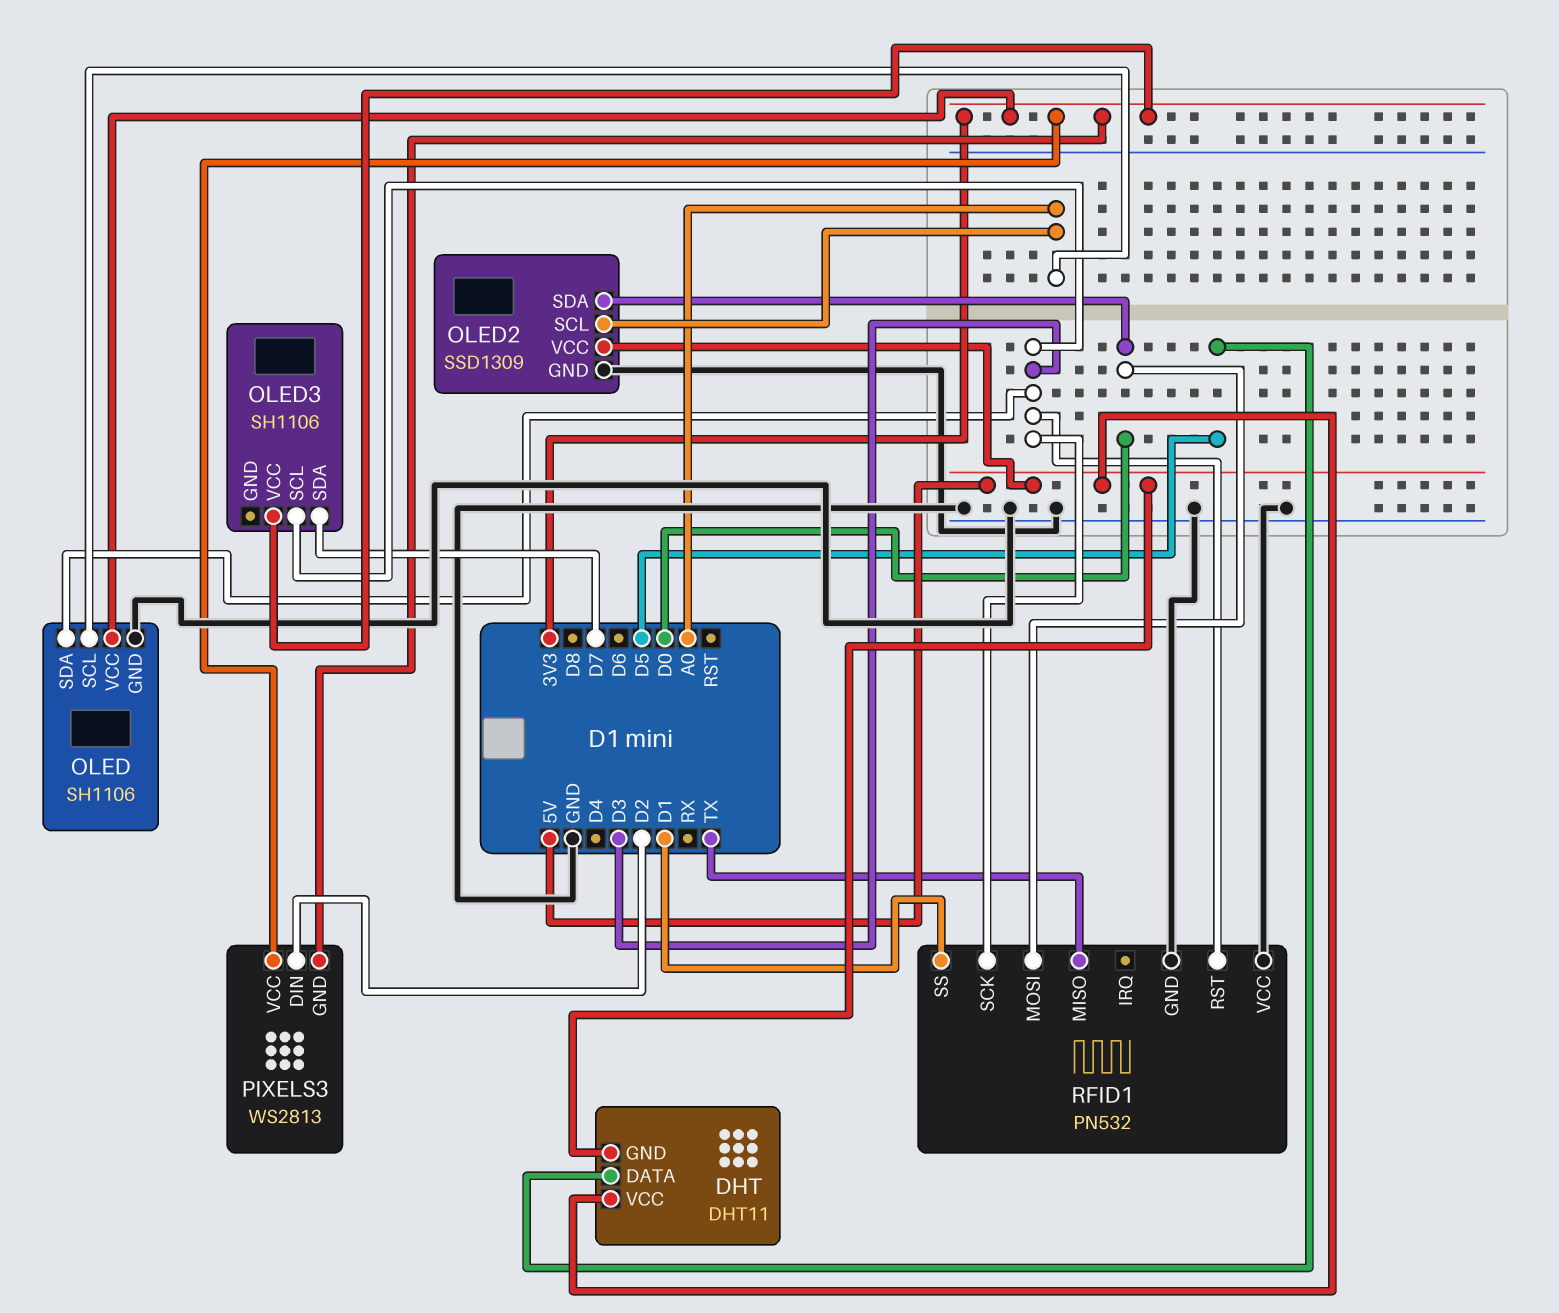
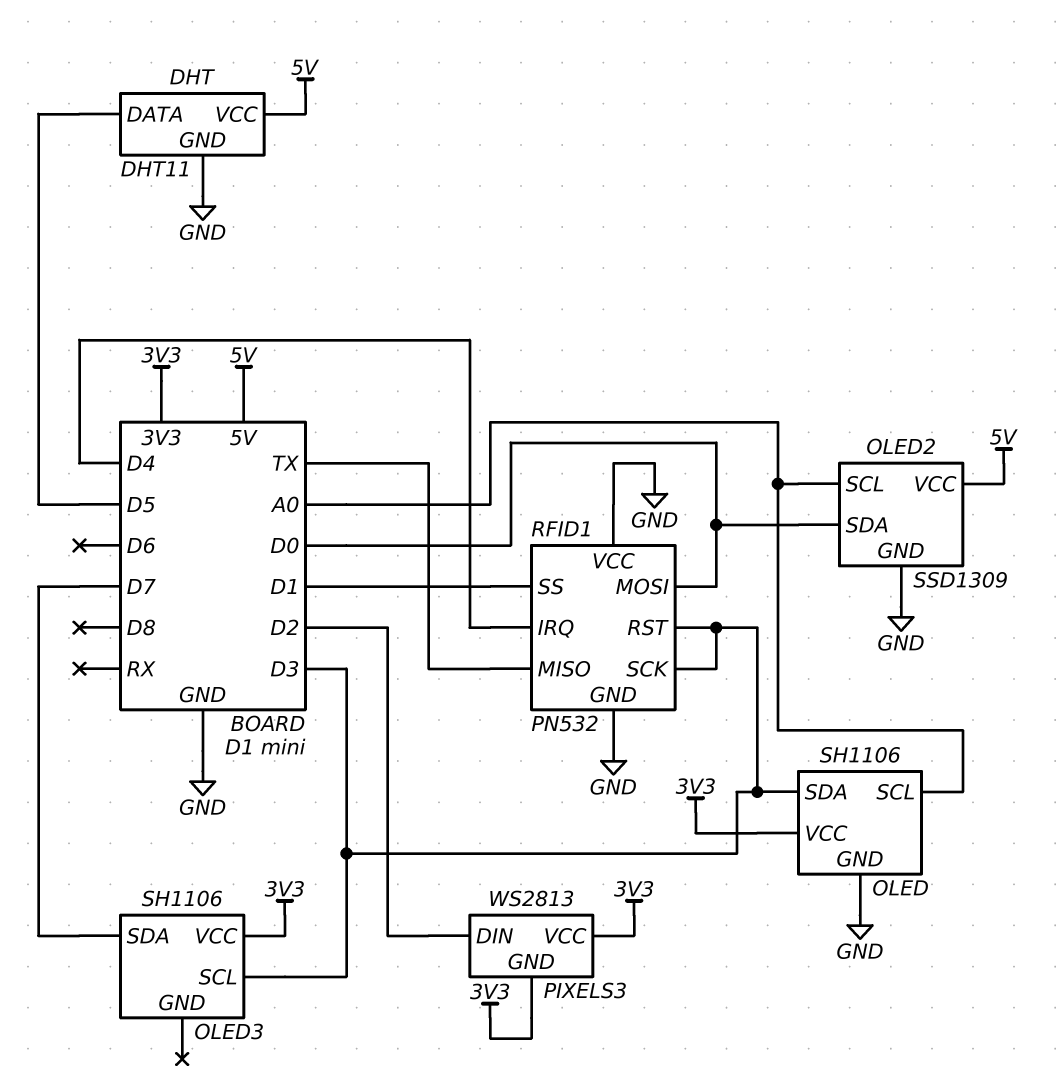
DHT pin GND: 5V -> GND
RFID1 pin IRQ: none -> D4

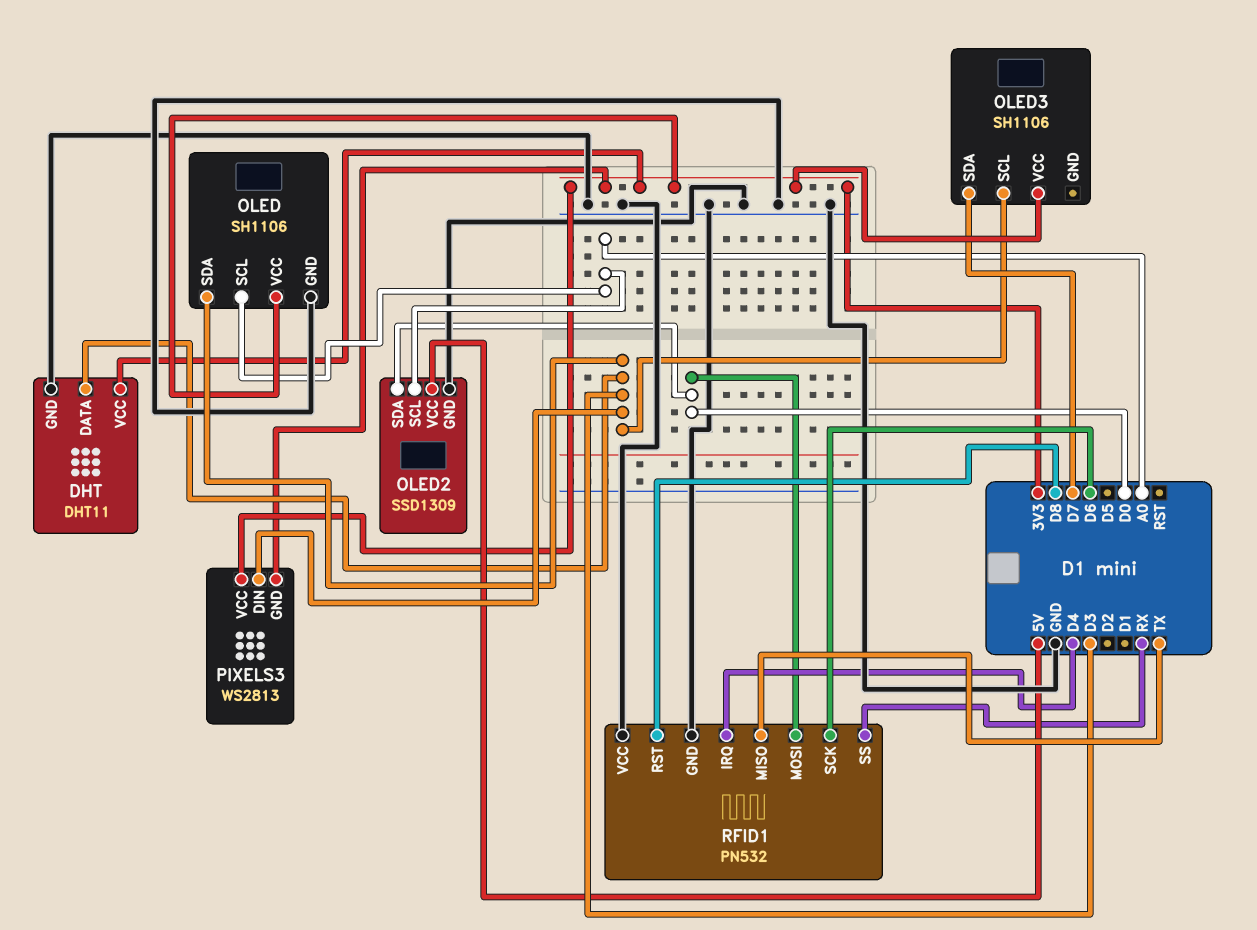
DHT pin DATA: D5 -> D3
DHT pin VCC: 5V -> 3V3
PIXELS3 pin DIN: D2 -> D3
RFID1 pin RST: D3 -> D8
RFID1 pin SCK: D3 -> D6
RFID1 pin SS: D1 -> RX

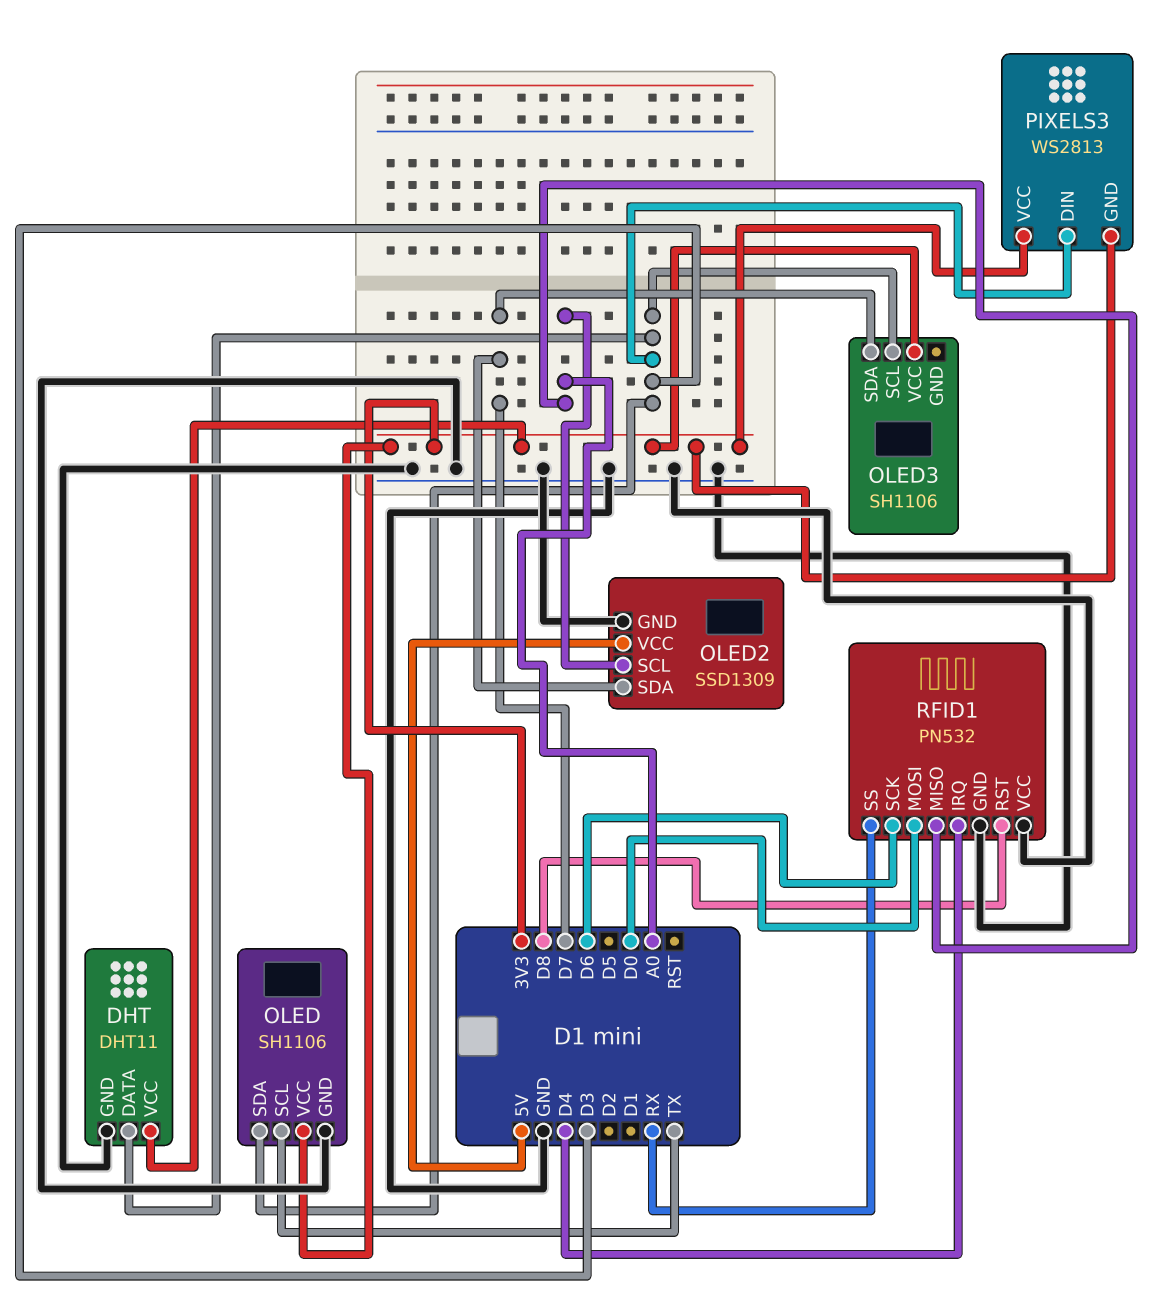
OLED pin SCL: A0 -> TX
OLED2 pin SDA: D0 -> D7
RFID1 pin MISO: TX -> A0

